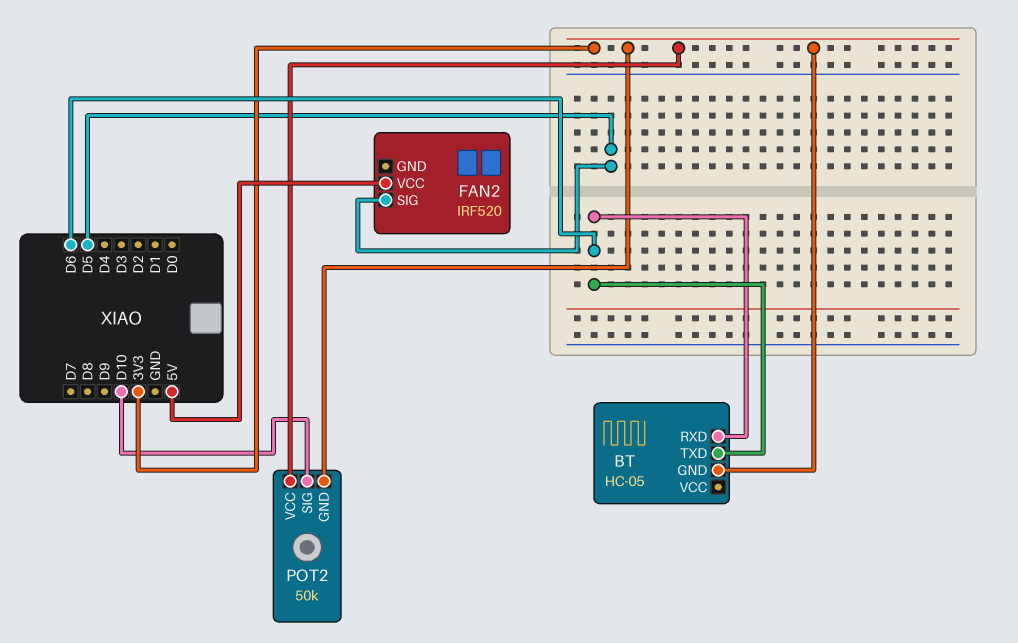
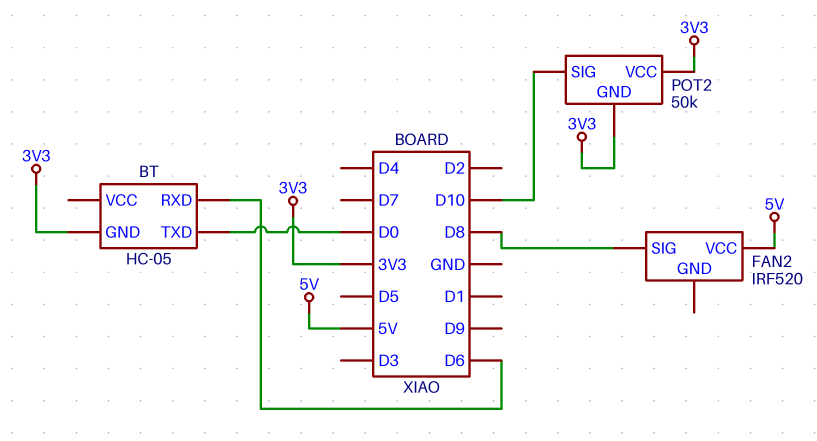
BT pin TXD: D6 -> D0
FAN2 pin SIG: D5 -> D8

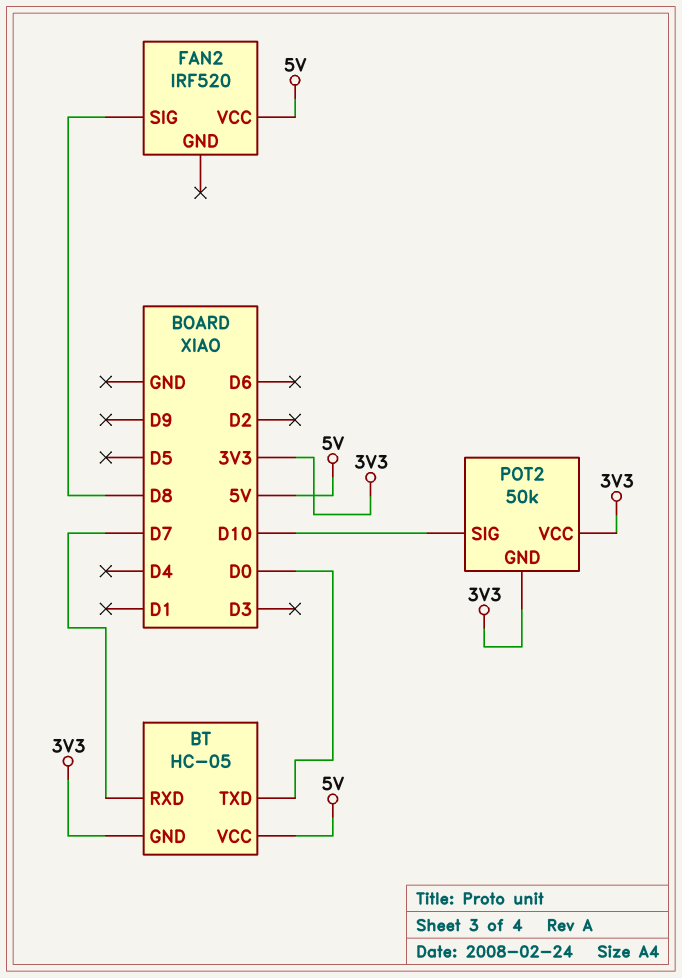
BT pin RXD: D6 -> D7
BT pin VCC: none -> 5V

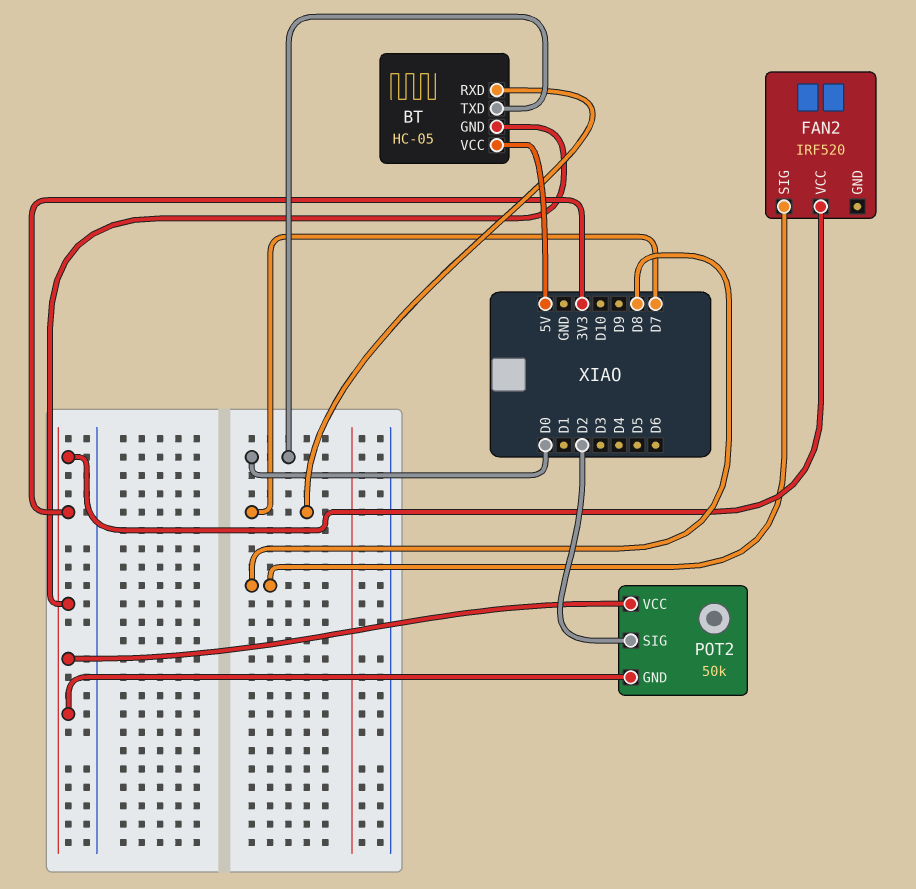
FAN2 pin VCC: 5V -> 3V3
POT2 pin SIG: D10 -> D2

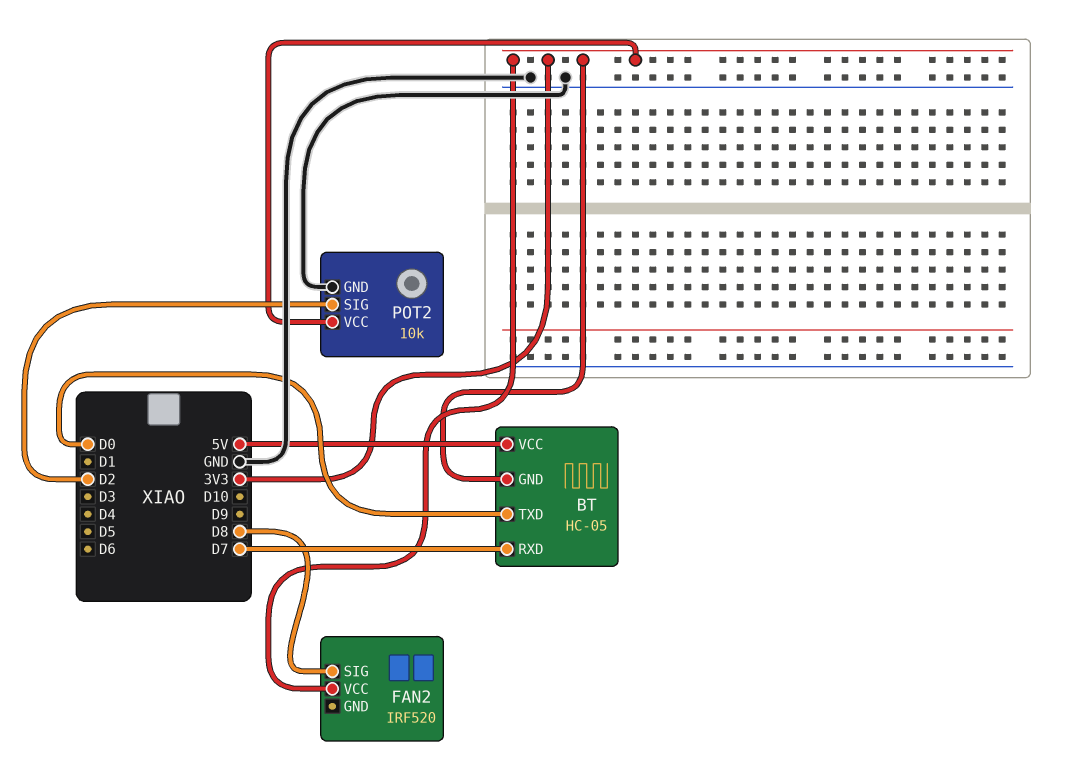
POT2: 50k -> 10k
POT2 pin GND: 3V3 -> GND

